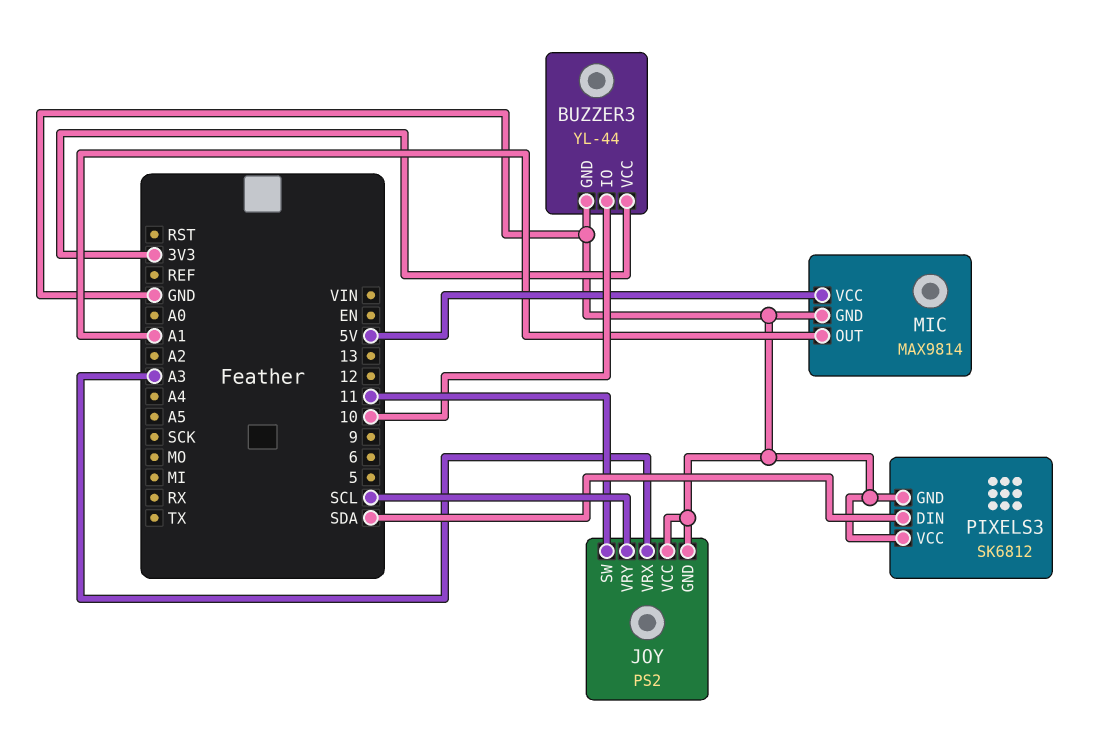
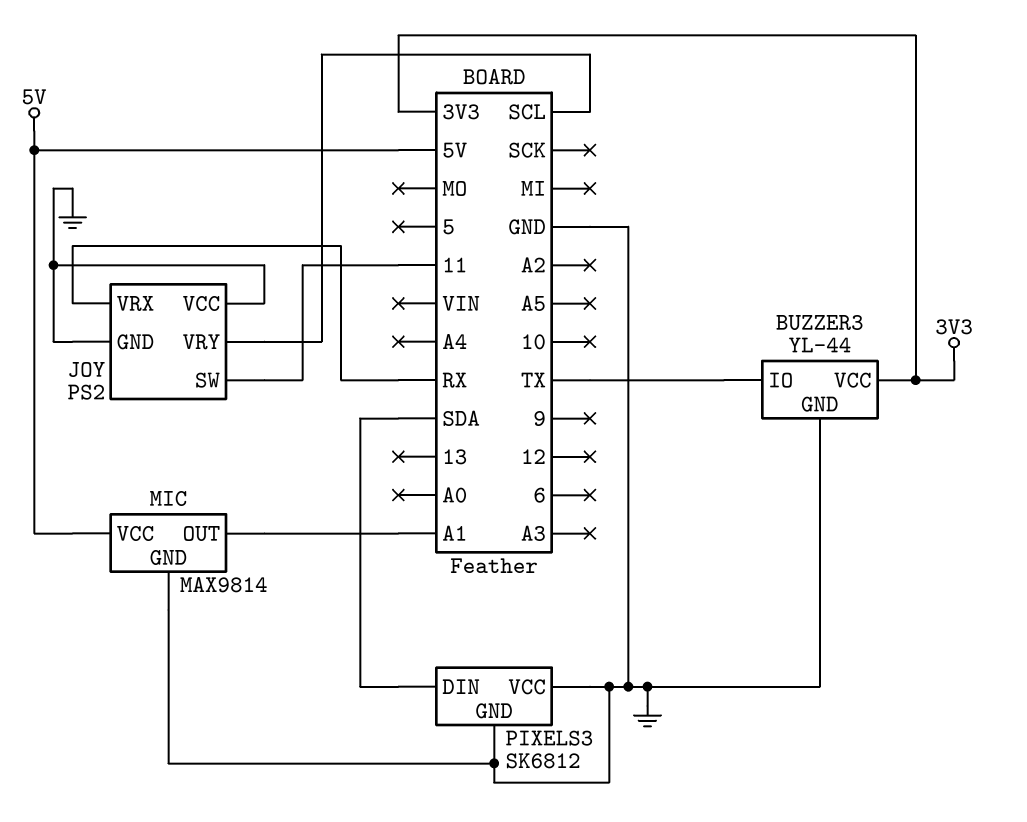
BUZZER3 pin IO: 10 -> TX
JOY pin VRX: A3 -> RX

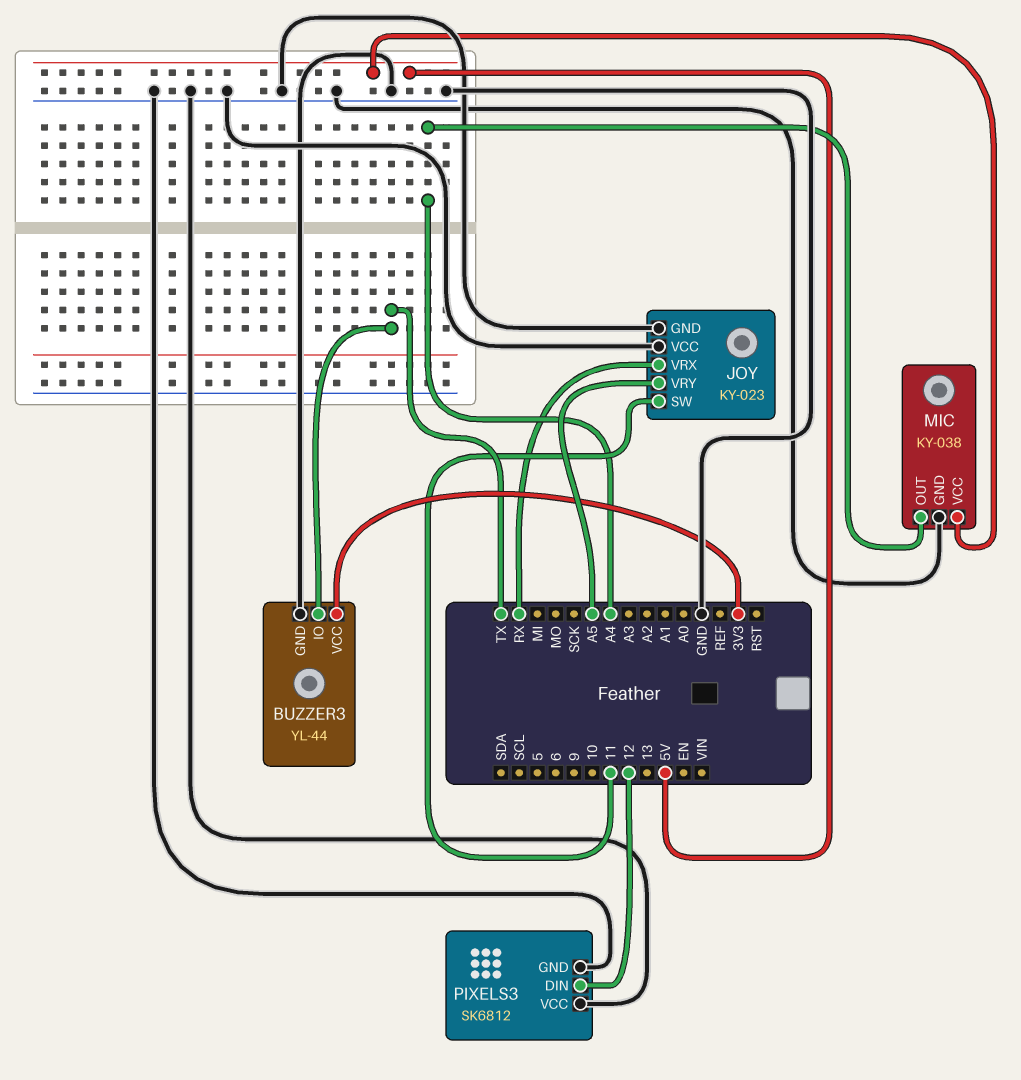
JOY: PS2 -> KY-023
JOY pin VRY: SCL -> A5
MIC: MAX9814 -> KY-038
MIC pin OUT: A1 -> A4
PIXELS3 pin DIN: SDA -> 12

